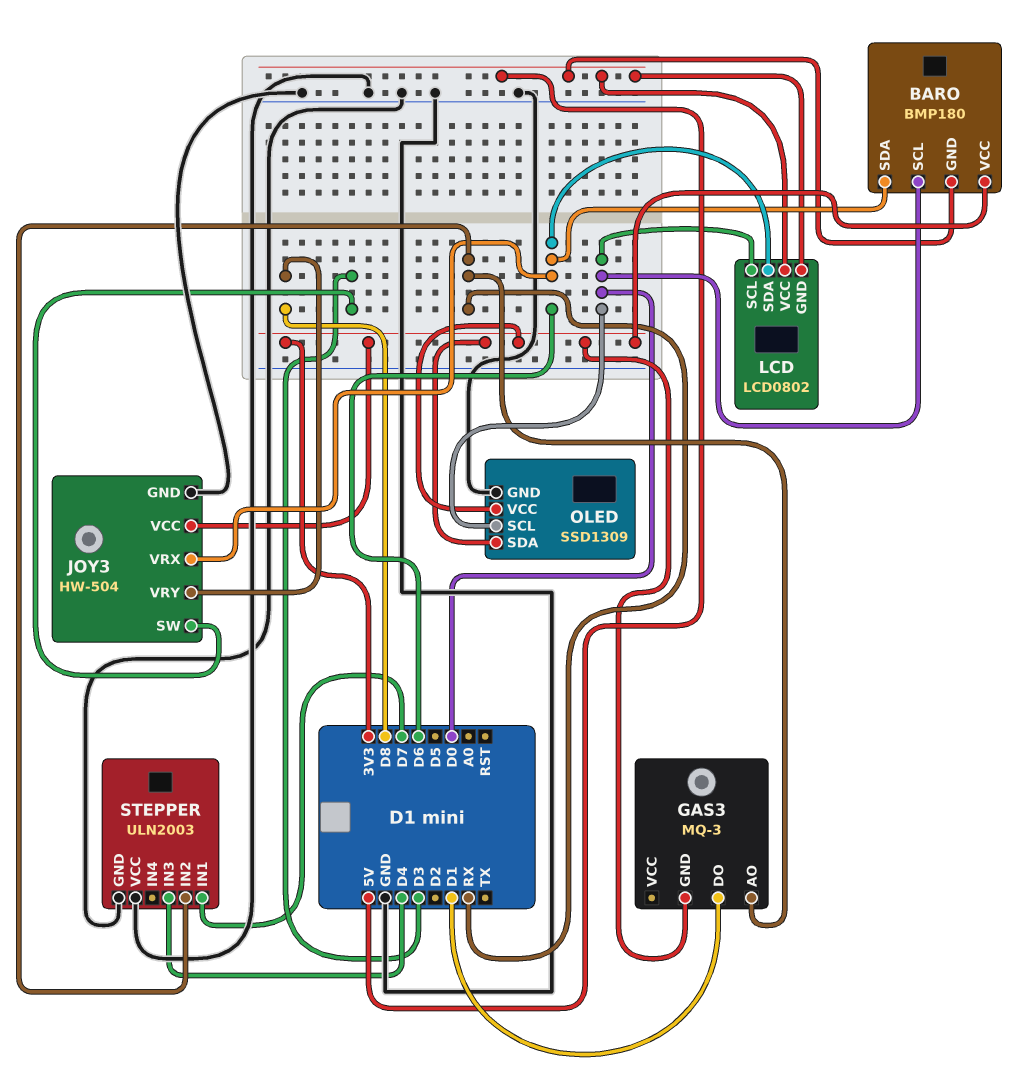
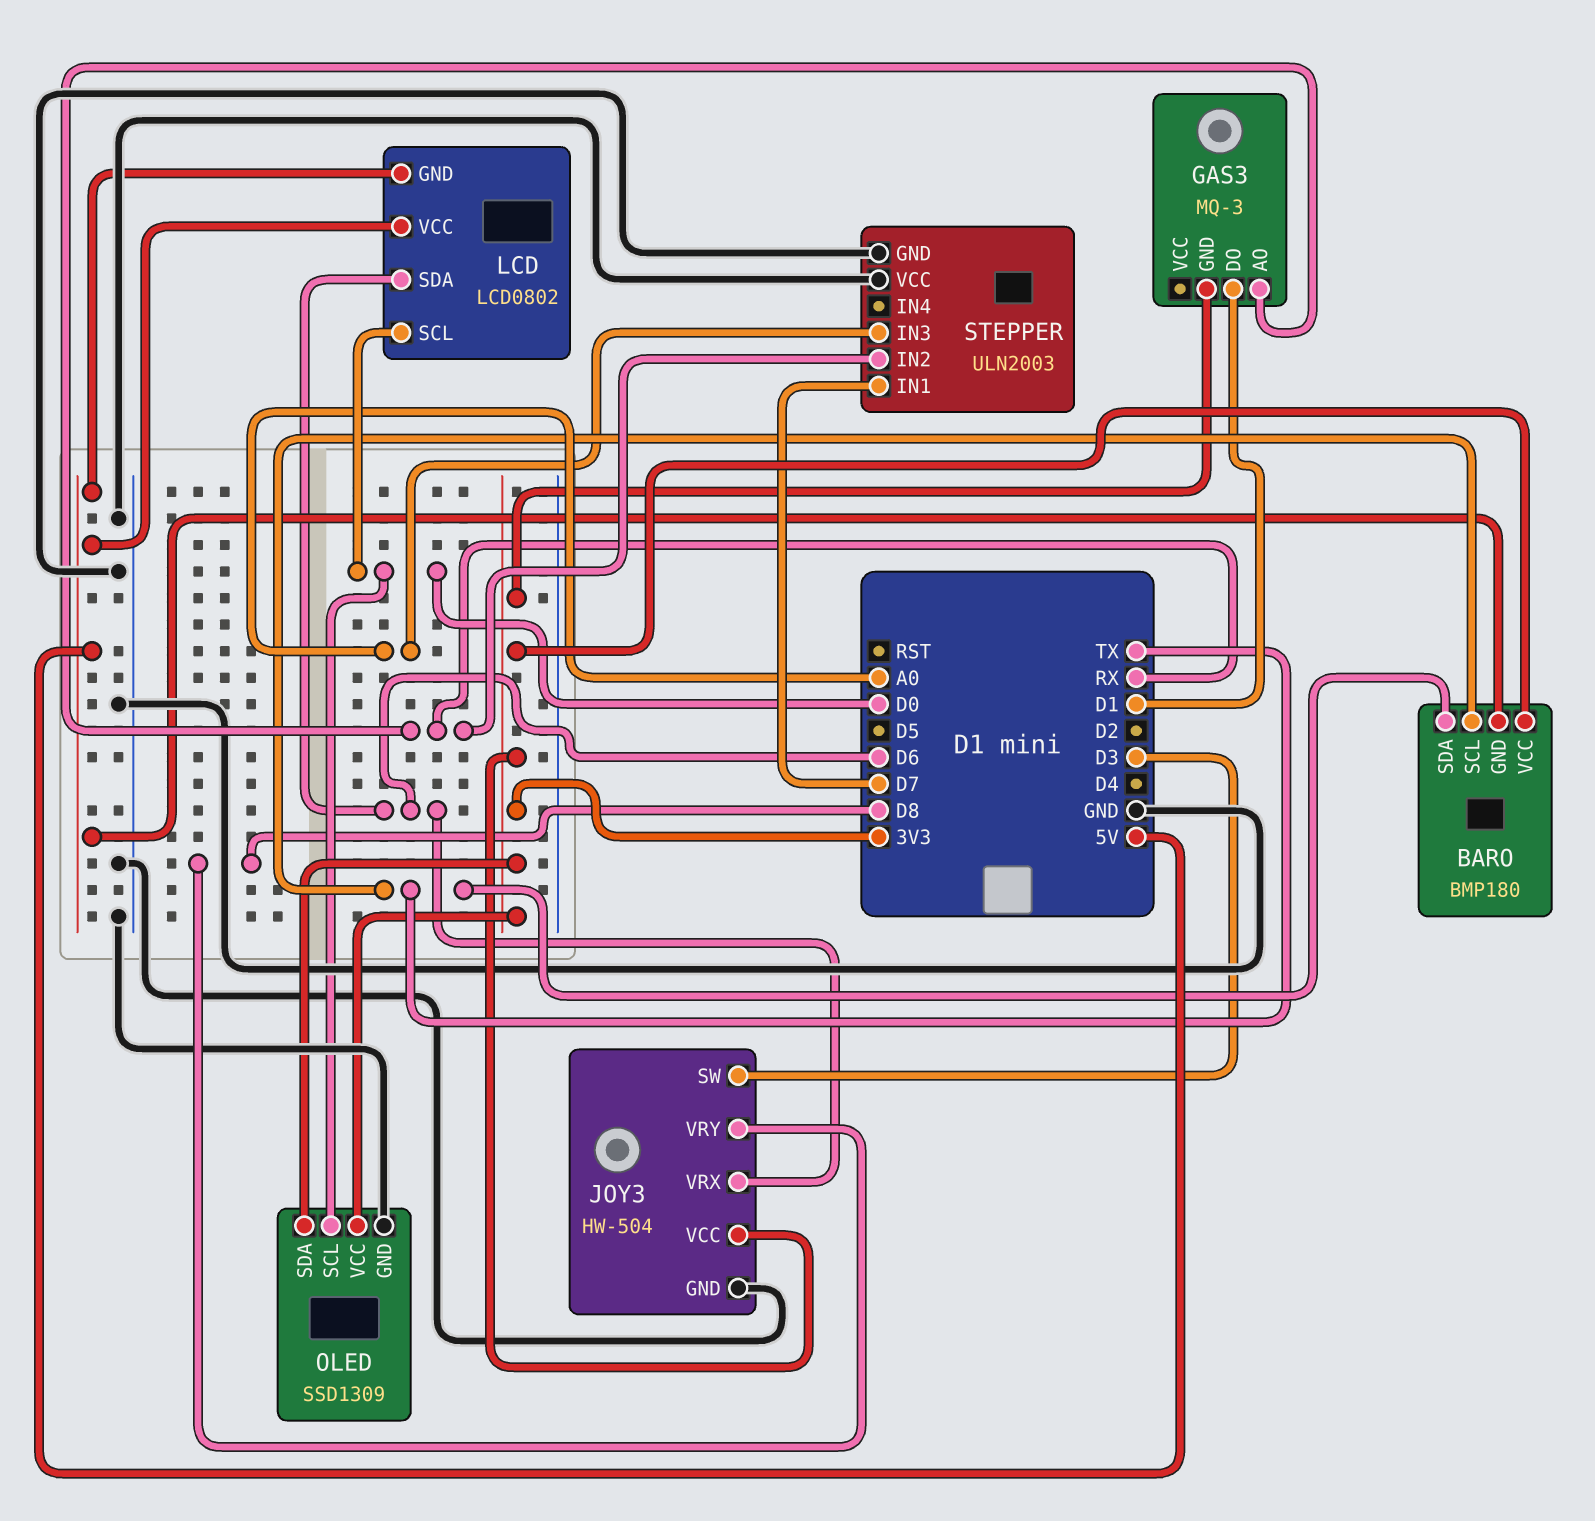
BARO pin SCL: D0 -> TX
BARO pin SDA: D6 -> TX
STEPPER pin IN3: D4 -> A0

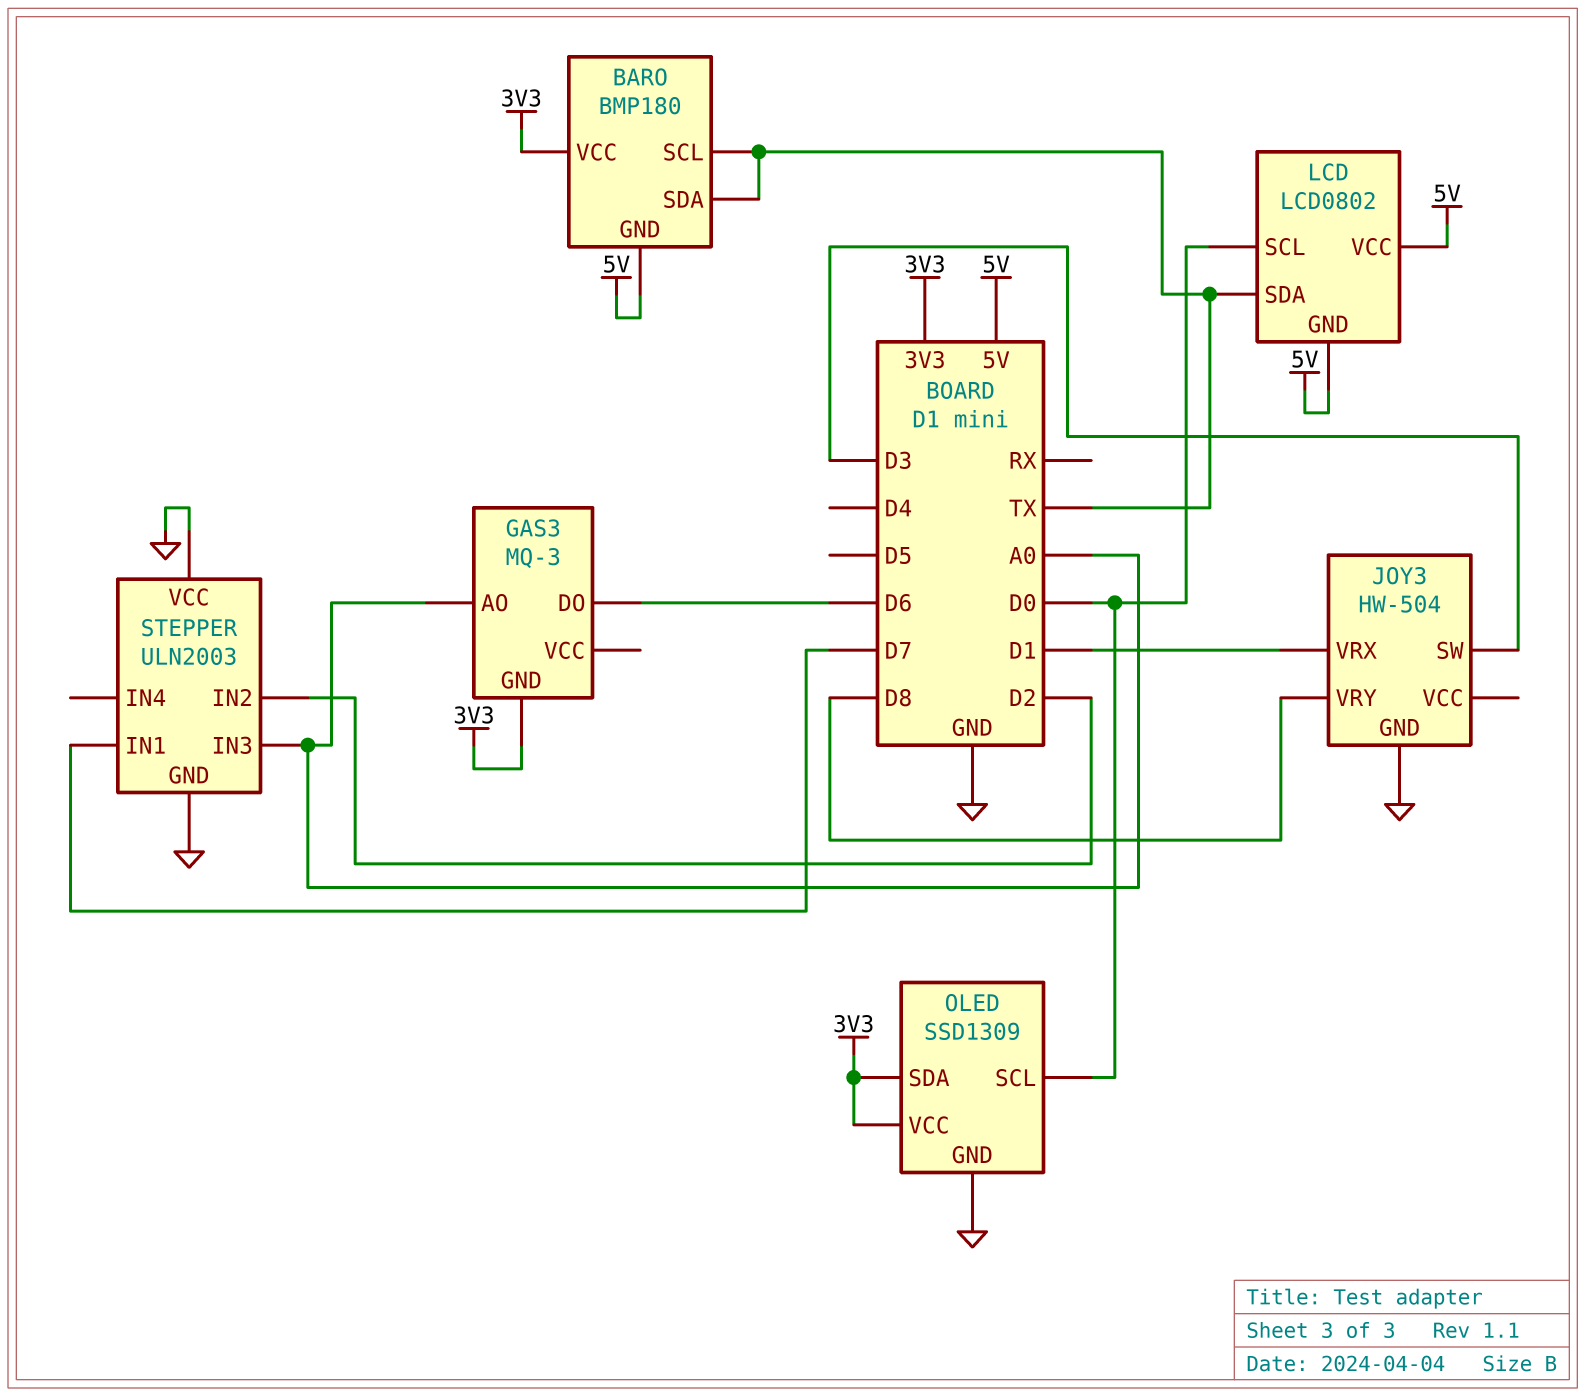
GAS3 pin AO: RX -> A0
GAS3 pin DO: D1 -> D6
JOY3 pin VCC: 3V3 -> none
JOY3 pin VRX: D6 -> D1
LCD pin SDA: D6 -> TX
STEPPER pin IN2: RX -> D2

